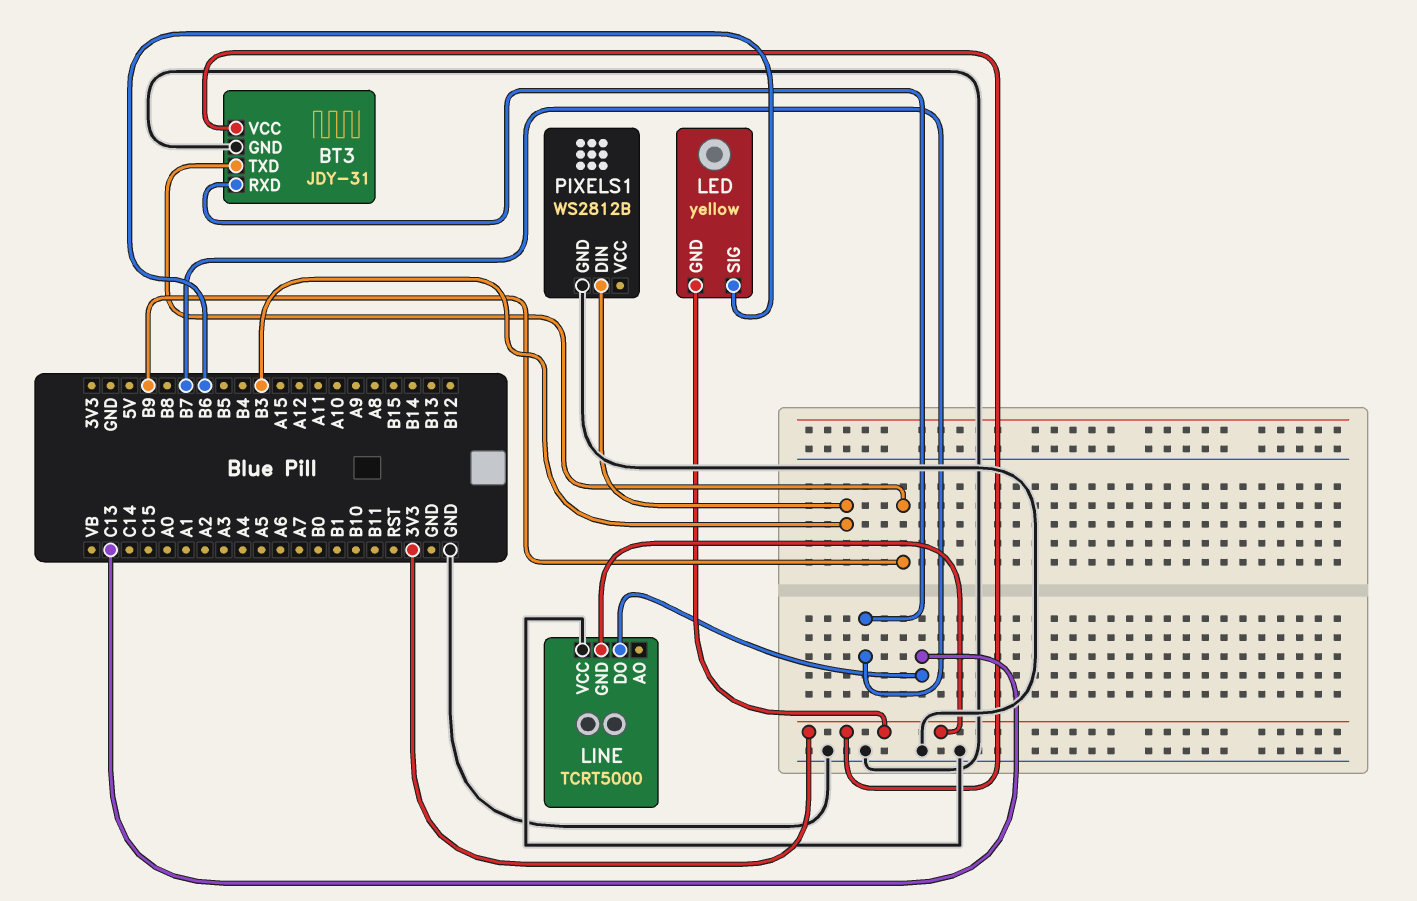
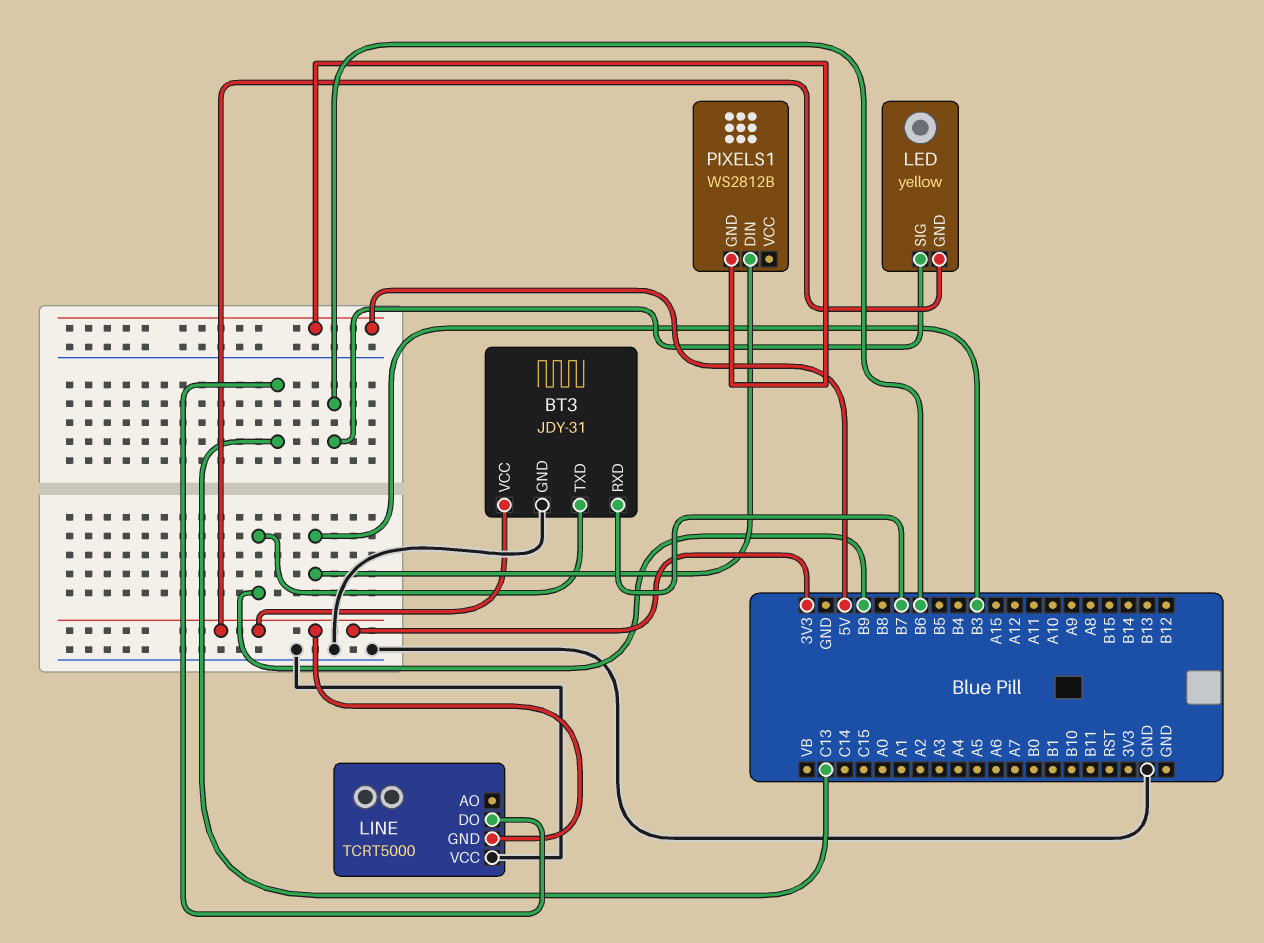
PIXELS1 pin GND: GND -> 5V

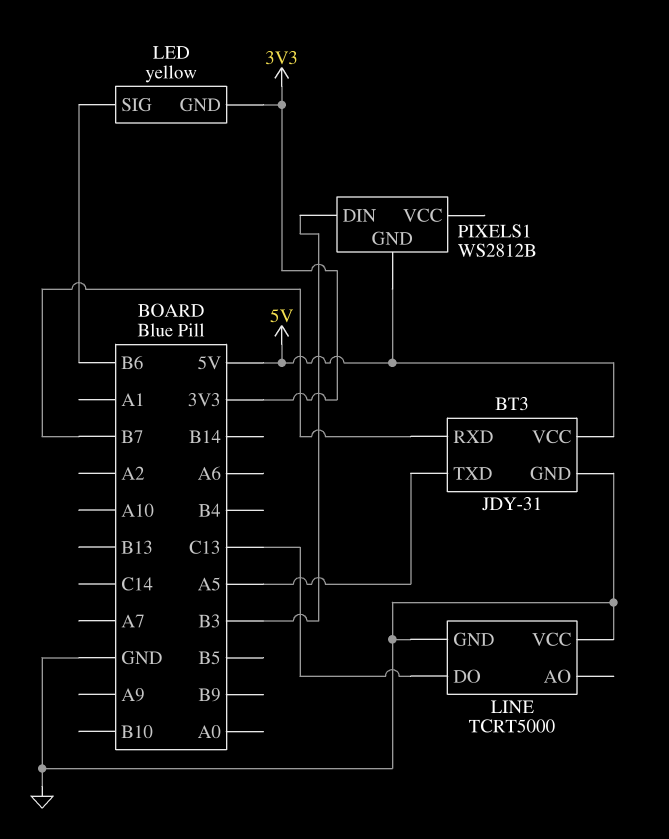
BT3 pin TXD: B9 -> A5
BT3 pin VCC: 3V3 -> 5V
LINE pin GND: 3V3 -> GND

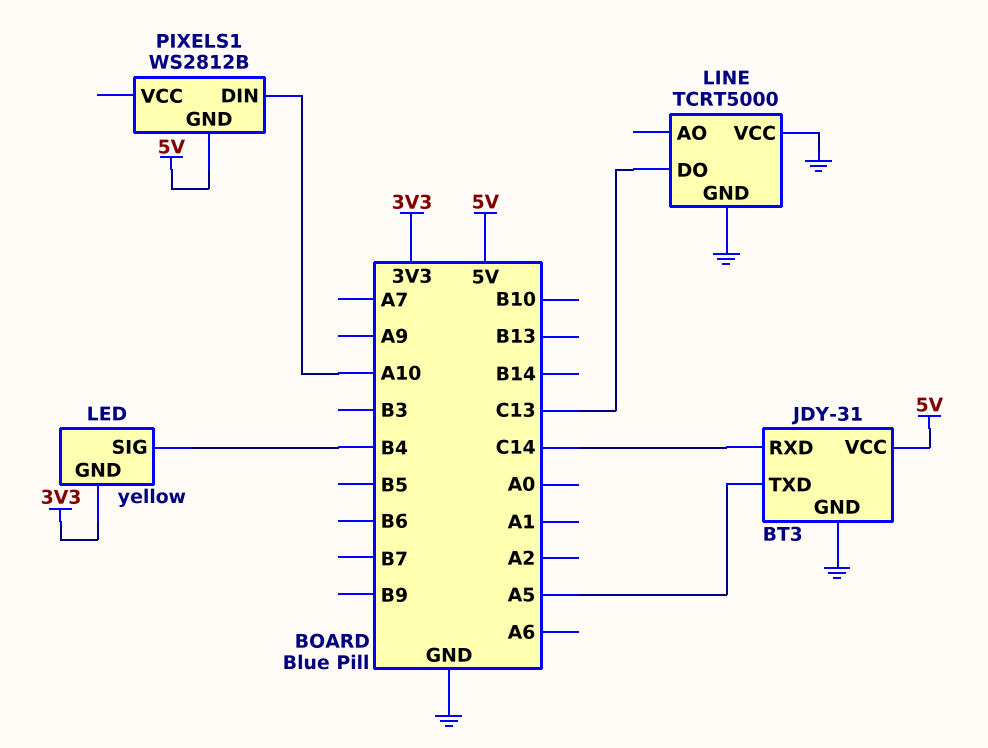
BT3 pin RXD: B7 -> C14
LED pin SIG: B6 -> B4
PIXELS1 pin DIN: B3 -> A10

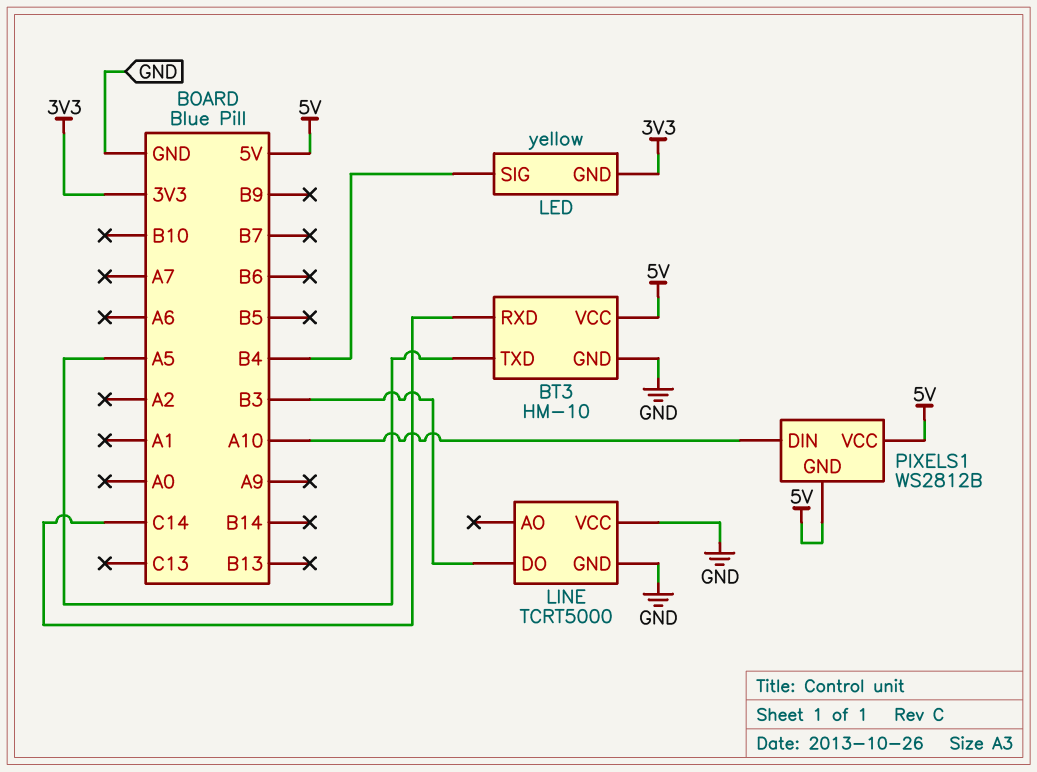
BT3: JDY-31 -> HM-10
LINE pin DO: C13 -> B3
PIXELS1 pin VCC: none -> 5V

